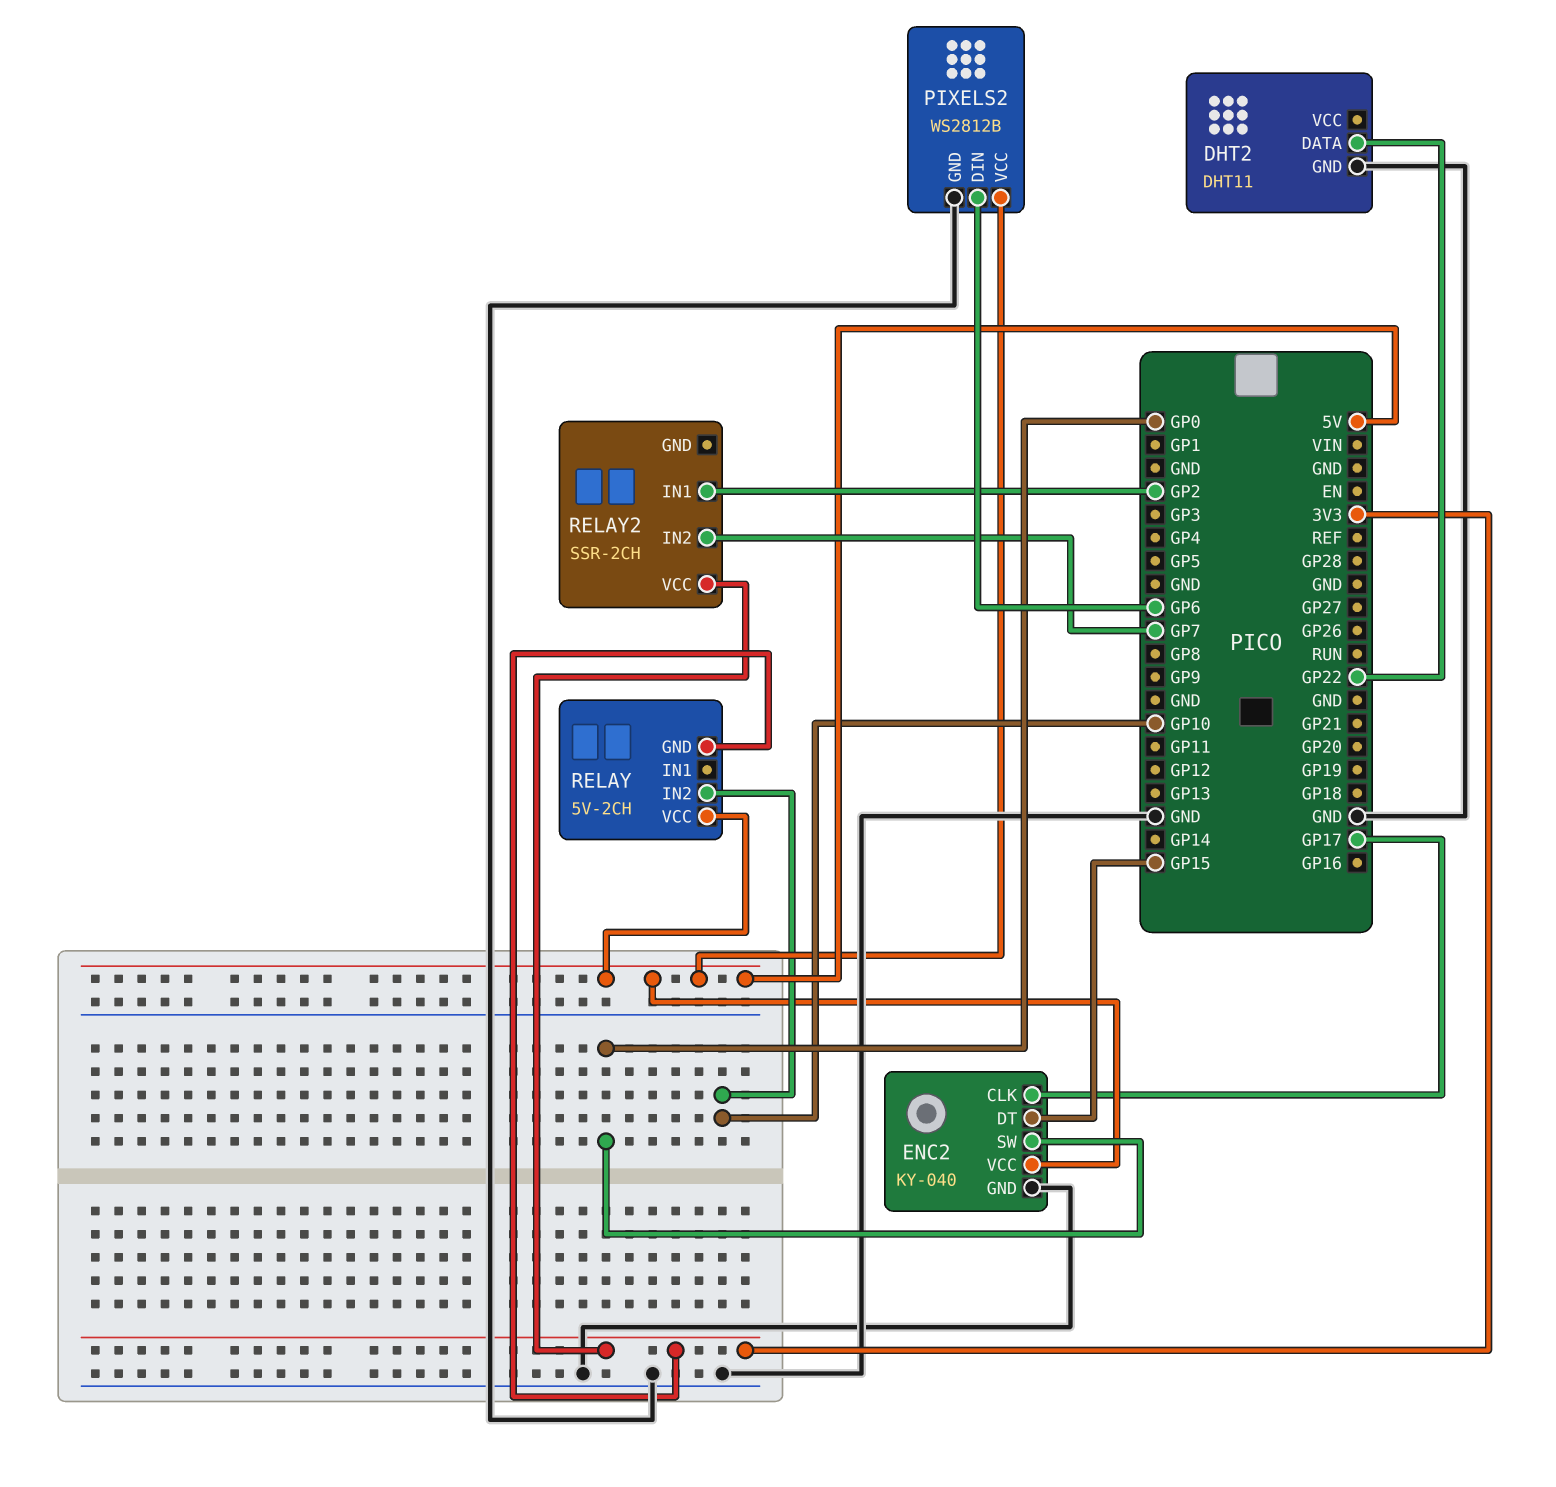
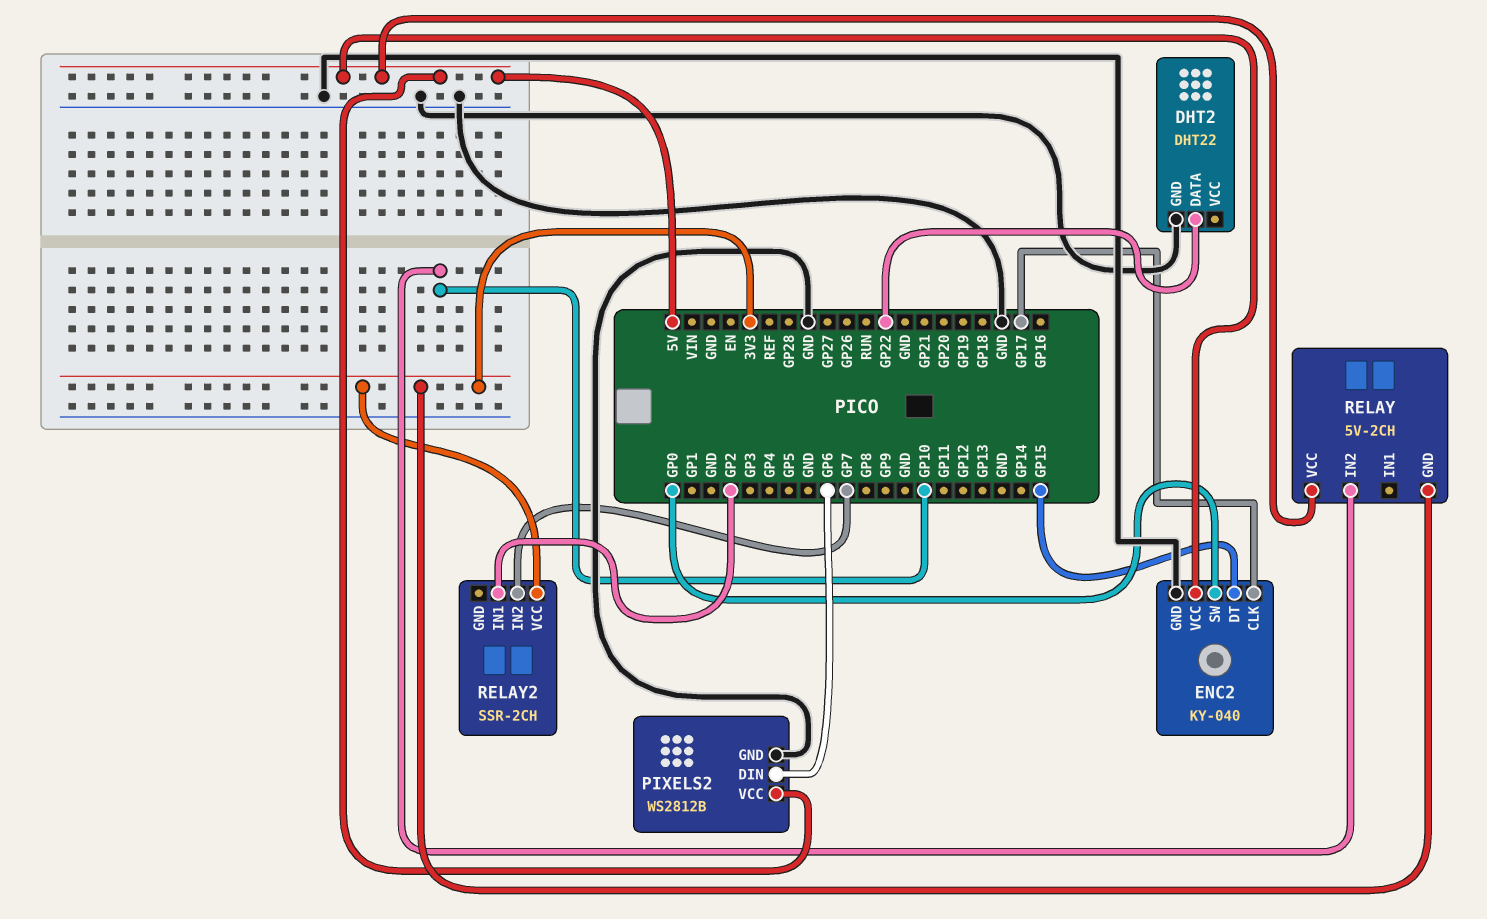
DHT2: DHT11 -> DHT22

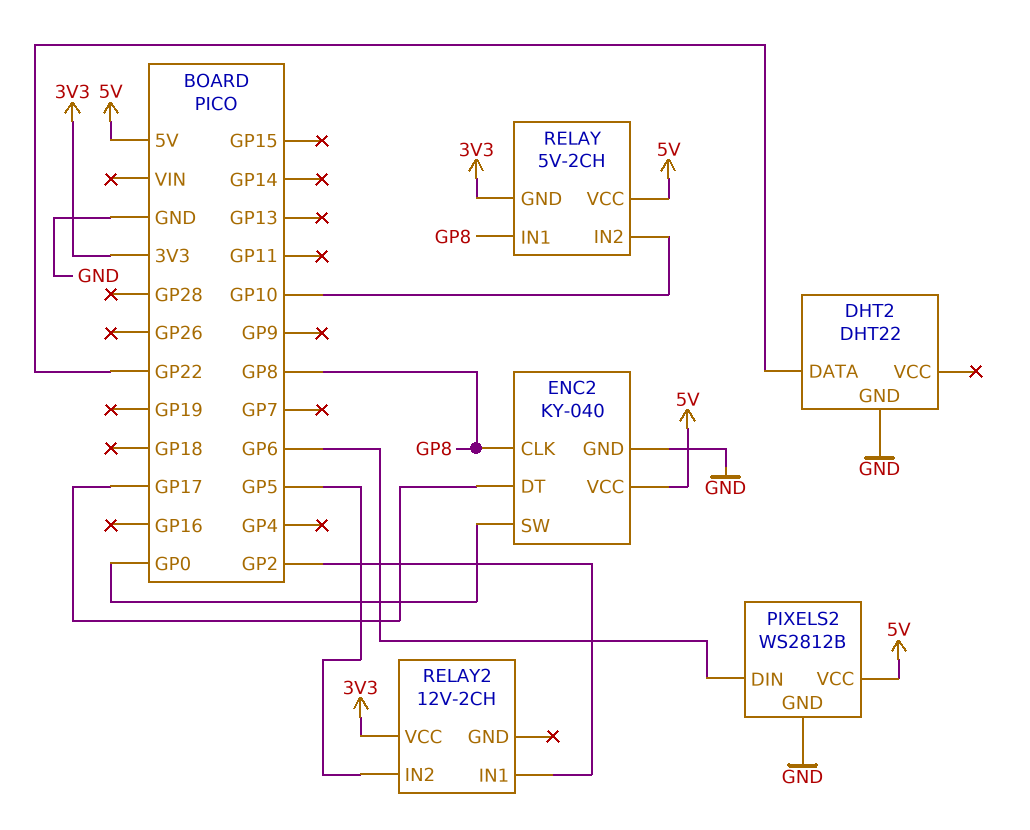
ENC2 pin CLK: GP17 -> GP8
ENC2 pin DT: GP15 -> GP17
RELAY pin IN1: none -> GP8
RELAY2: SSR-2CH -> 12V-2CH
RELAY2 pin IN2: GP7 -> GP5

